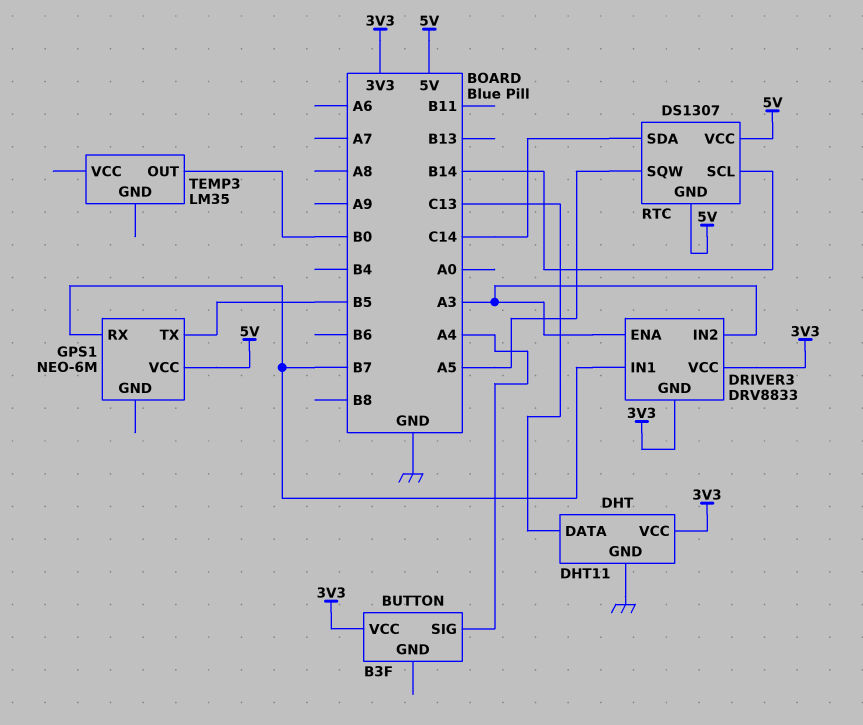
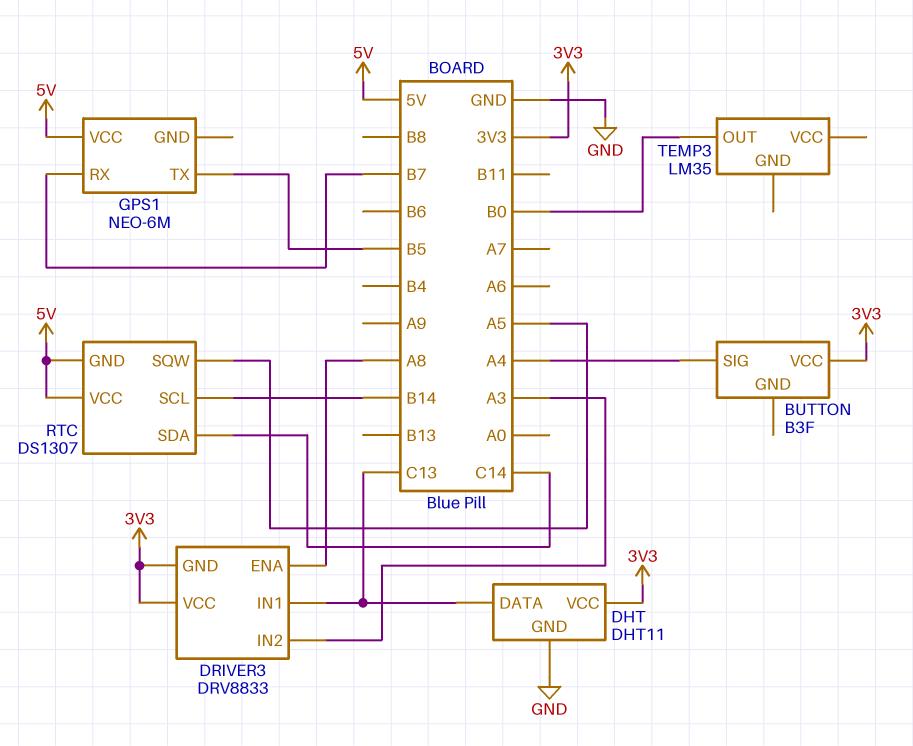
DRIVER3 pin ENA: A3 -> A8
DRIVER3 pin IN1: B7 -> C13

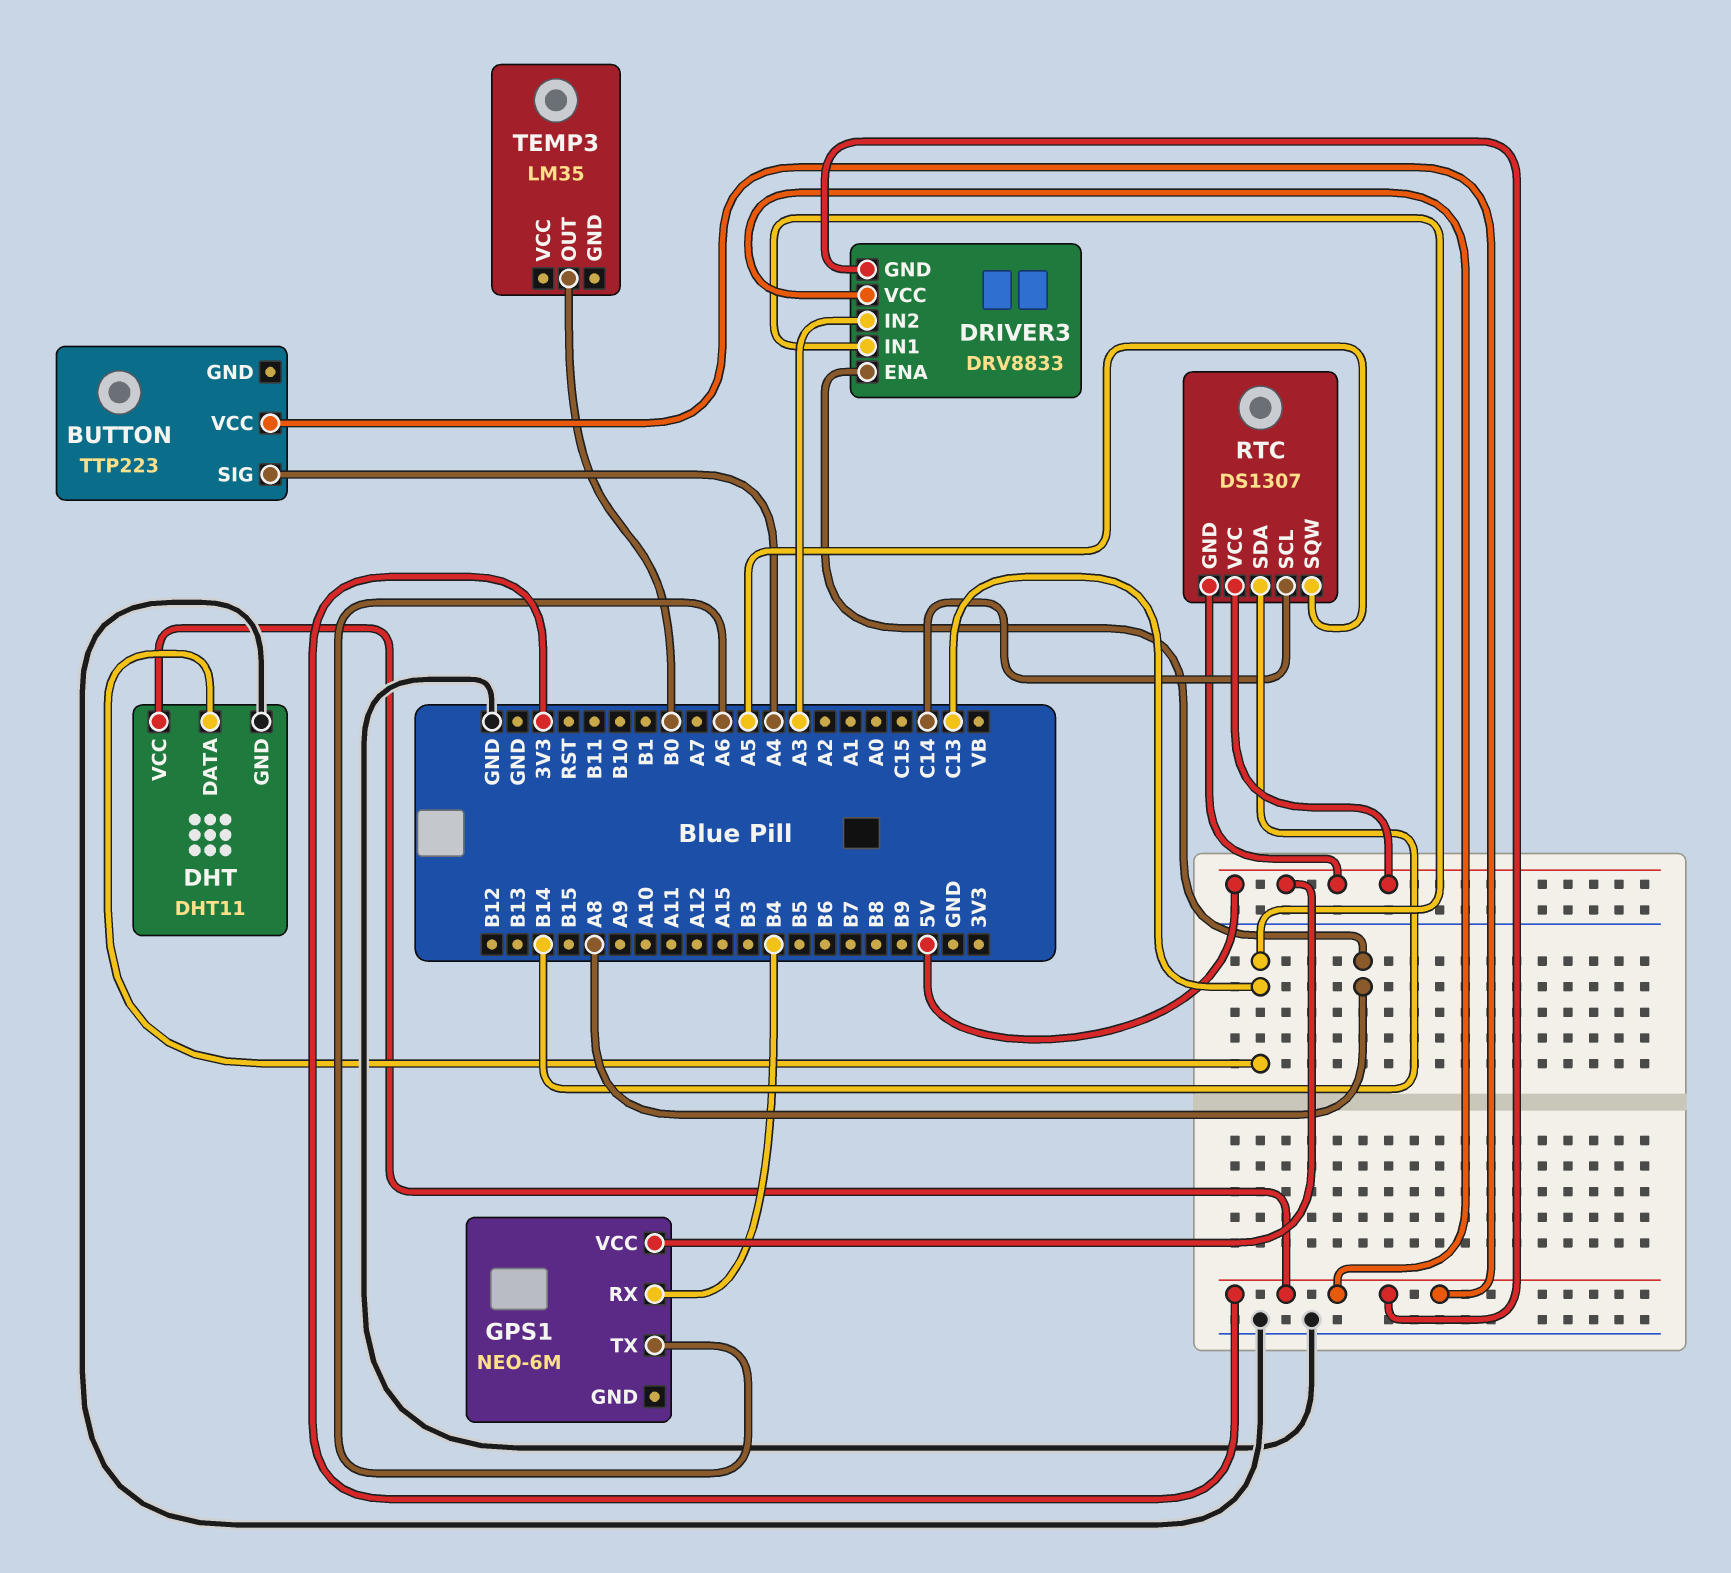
BUTTON: B3F -> TTP223
GPS1 pin RX: B7 -> B4
GPS1 pin TX: B5 -> A6
RTC pin SCL: B14 -> C14
RTC pin SDA: C14 -> B14

